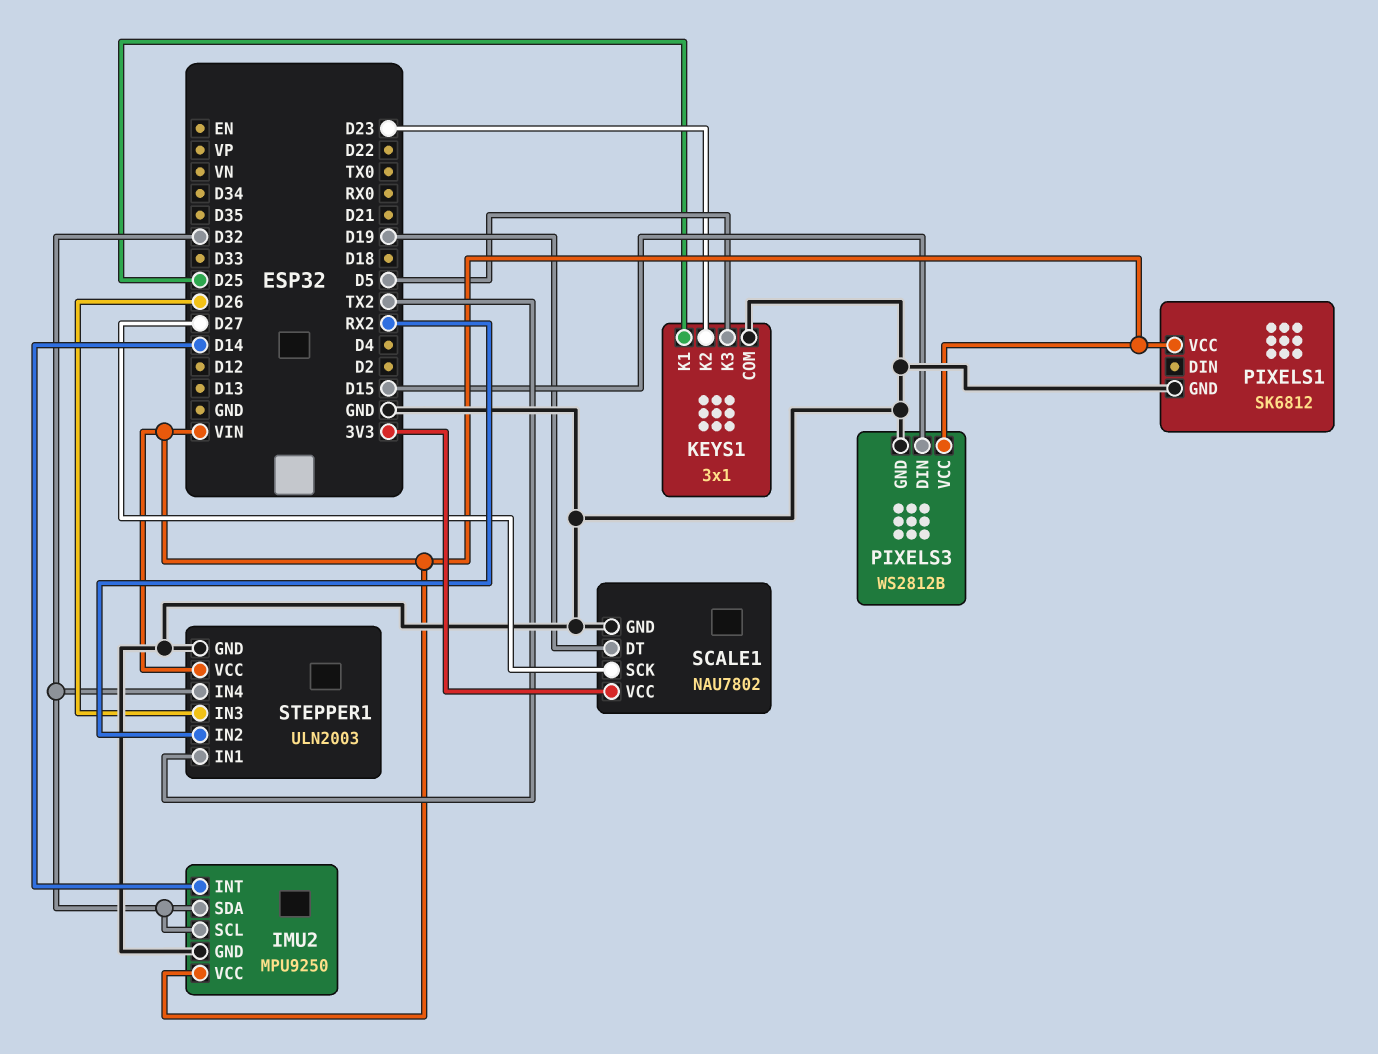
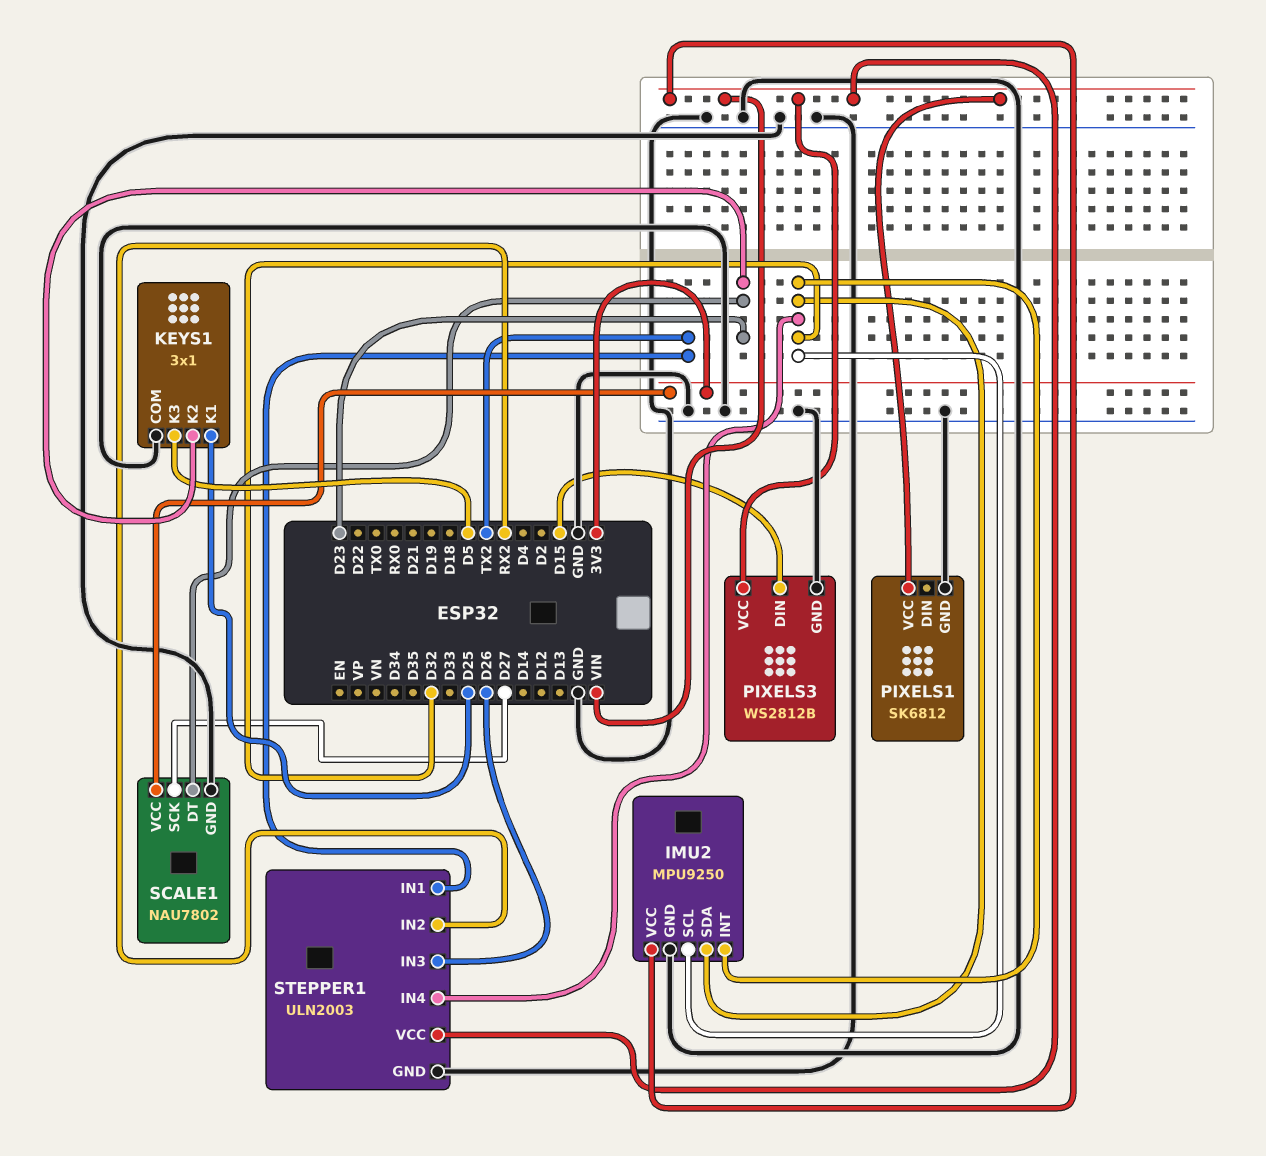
IMU2 pin INT: D14 -> D32
SCALE1 pin DT: D19 -> D23

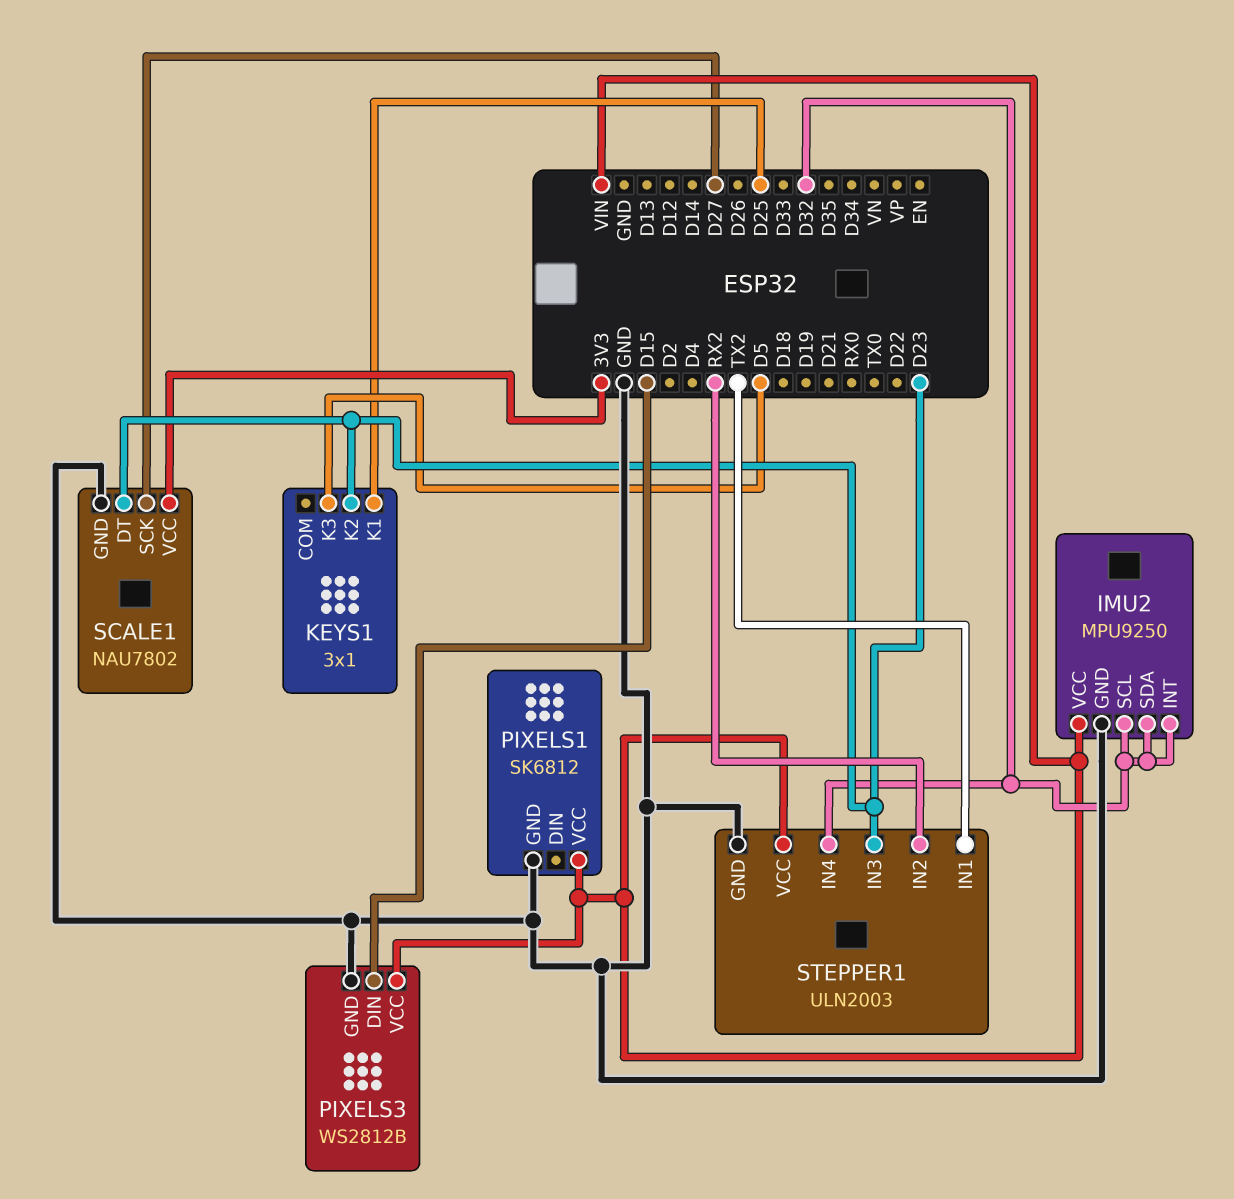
KEYS1 pin COM: GND -> none
STEPPER1 pin IN3: D26 -> D23

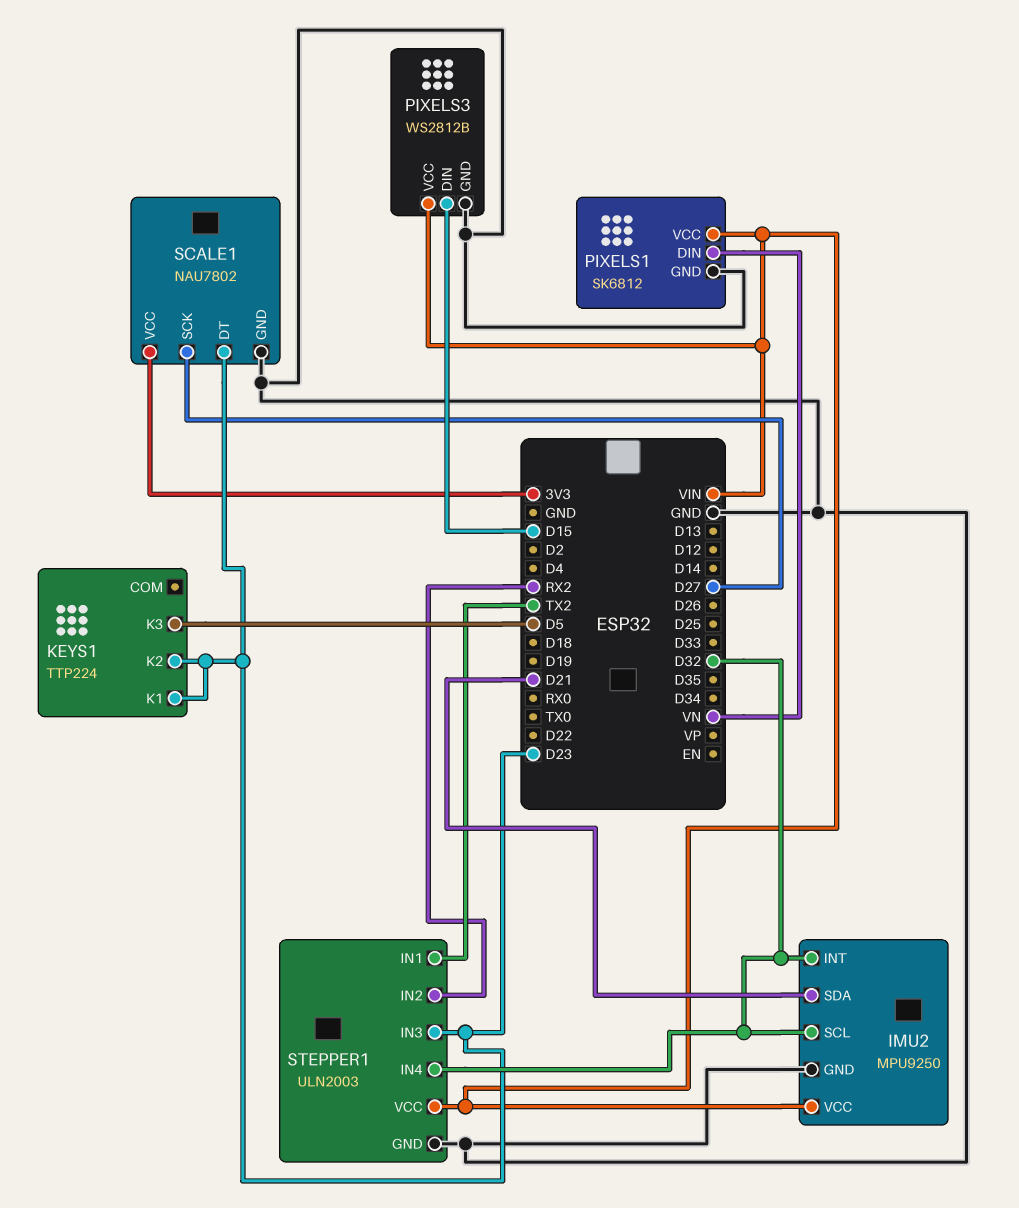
IMU2 pin SDA: D32 -> D21
KEYS1: 3x1 -> TTP224
KEYS1 pin K1: D25 -> D23
PIXELS1 pin DIN: none -> VN

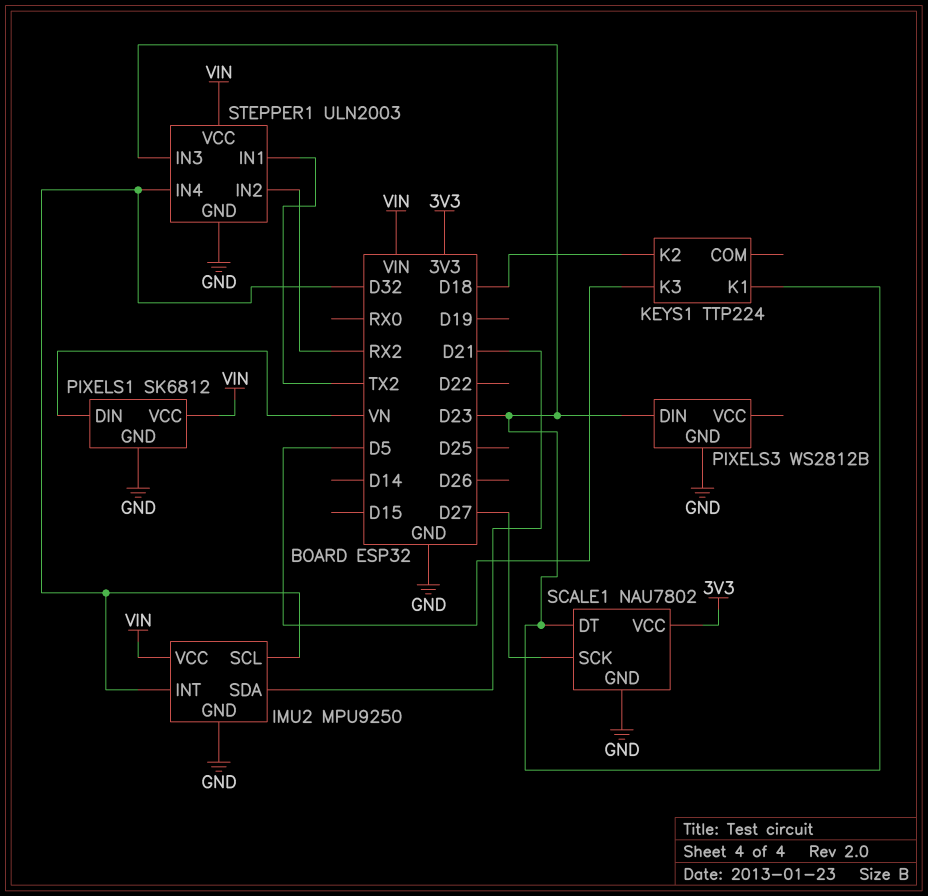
KEYS1 pin K2: D23 -> D18
PIXELS3 pin DIN: D15 -> D23
PIXELS3 pin VCC: VIN -> none

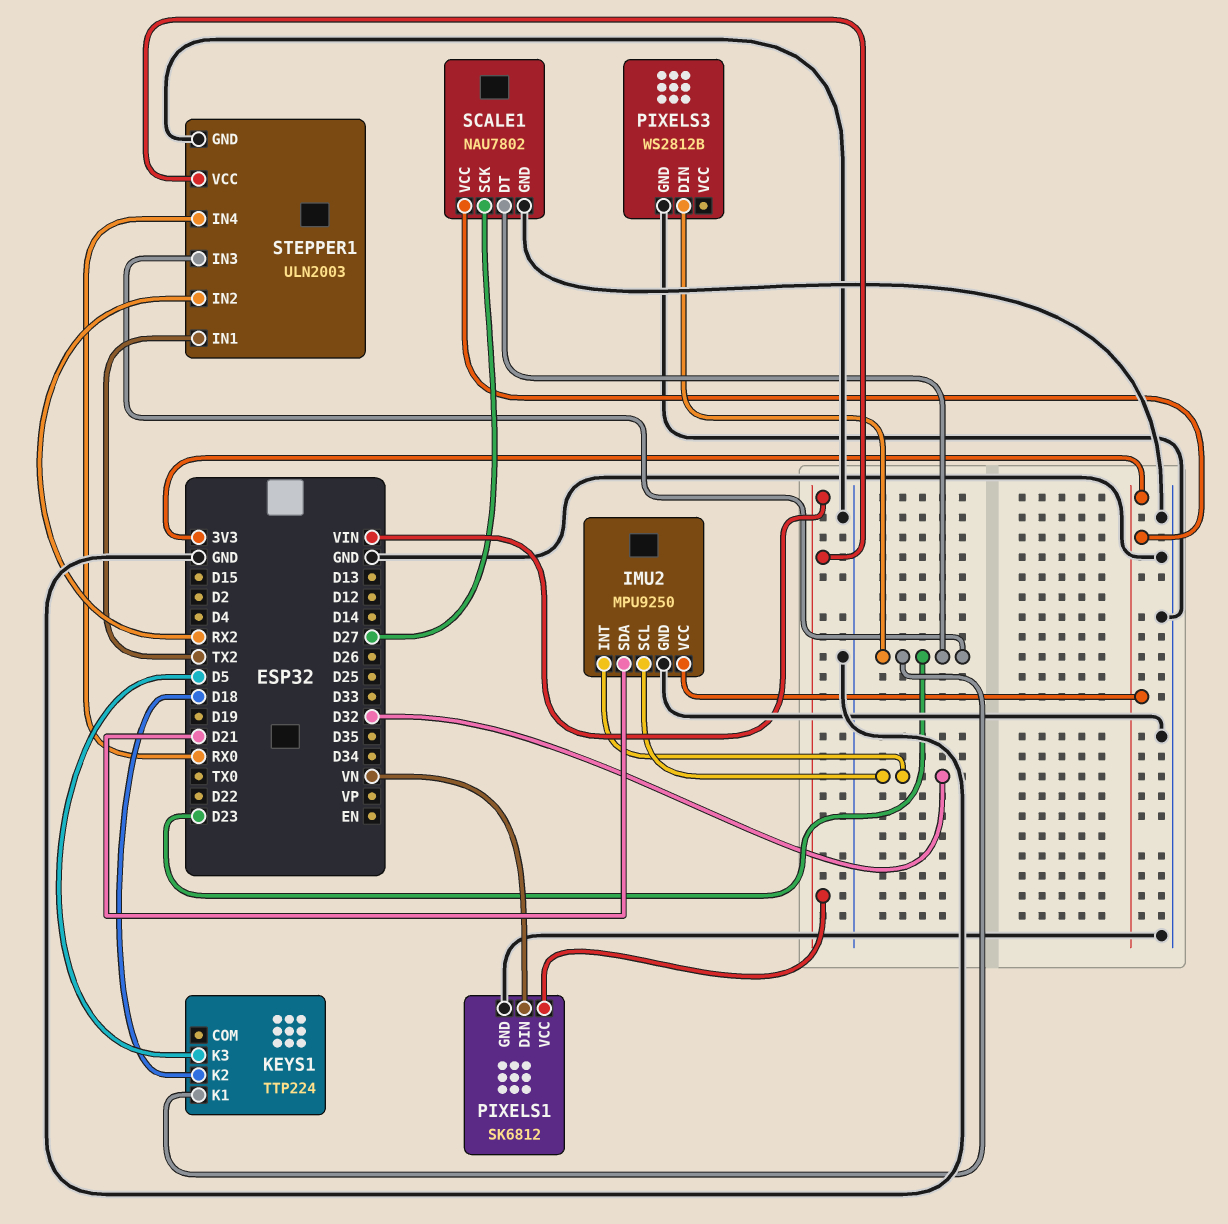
IMU2 pin VCC: VIN -> 3V3
STEPPER1 pin IN4: D32 -> RX0

